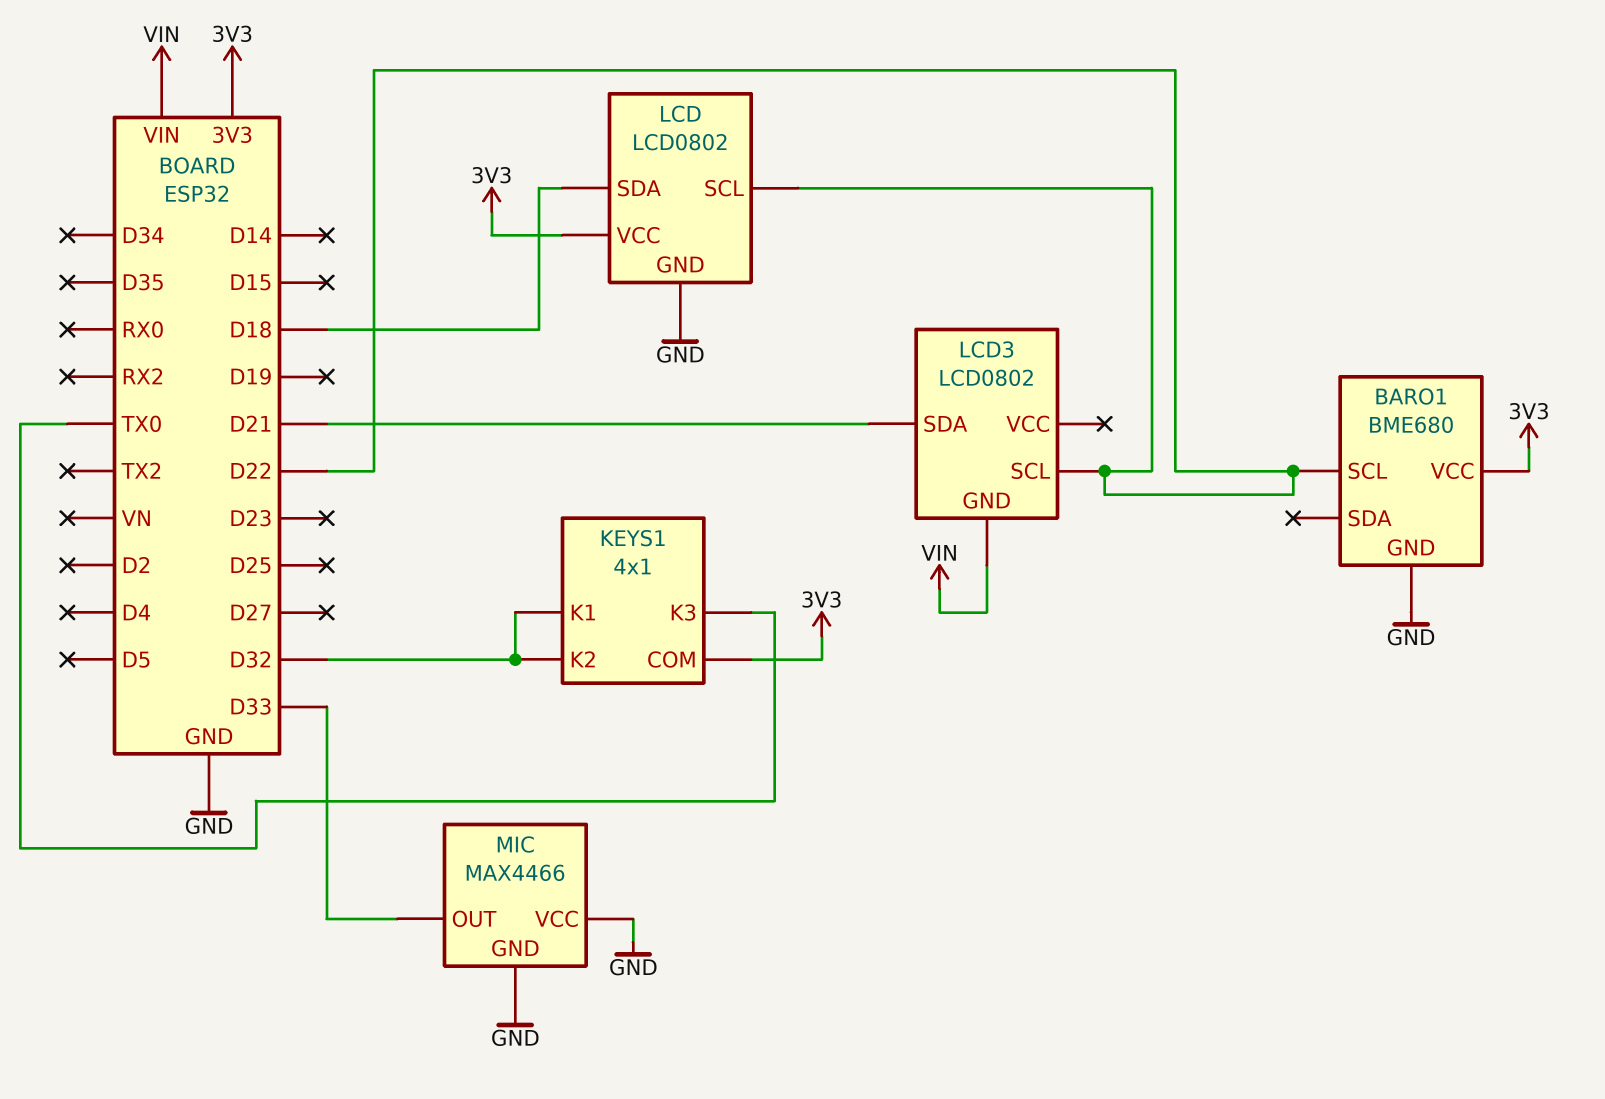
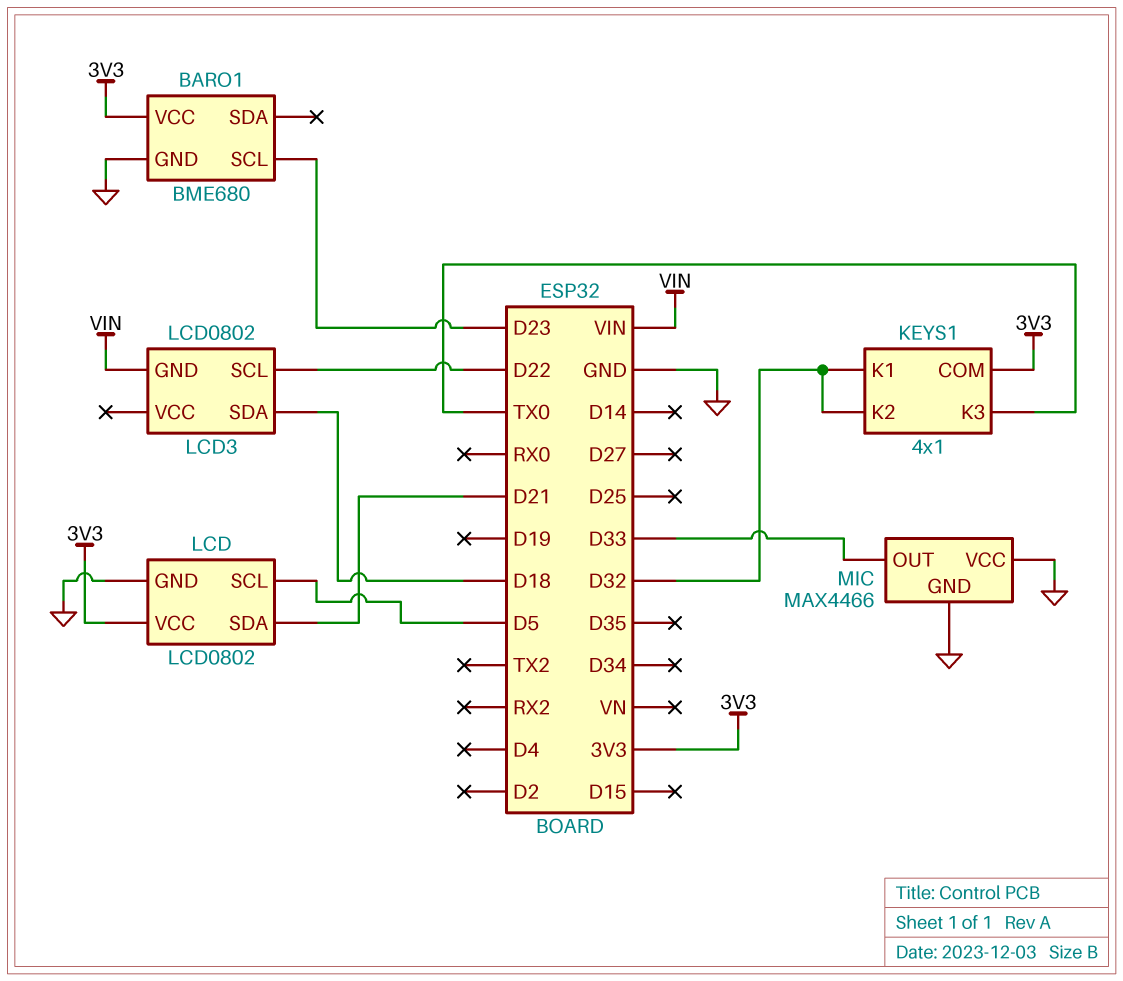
BARO1 pin SCL: D22 -> D23
LCD pin SCL: D22 -> D5
LCD pin SDA: D18 -> D21
LCD3 pin SDA: D21 -> D18

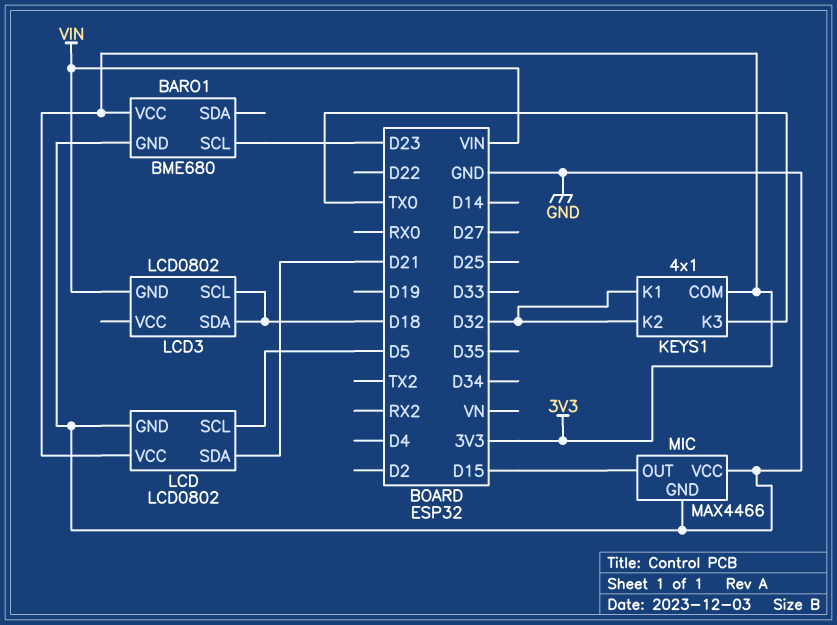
LCD3 pin SCL: D22 -> D18
MIC pin OUT: D33 -> D15

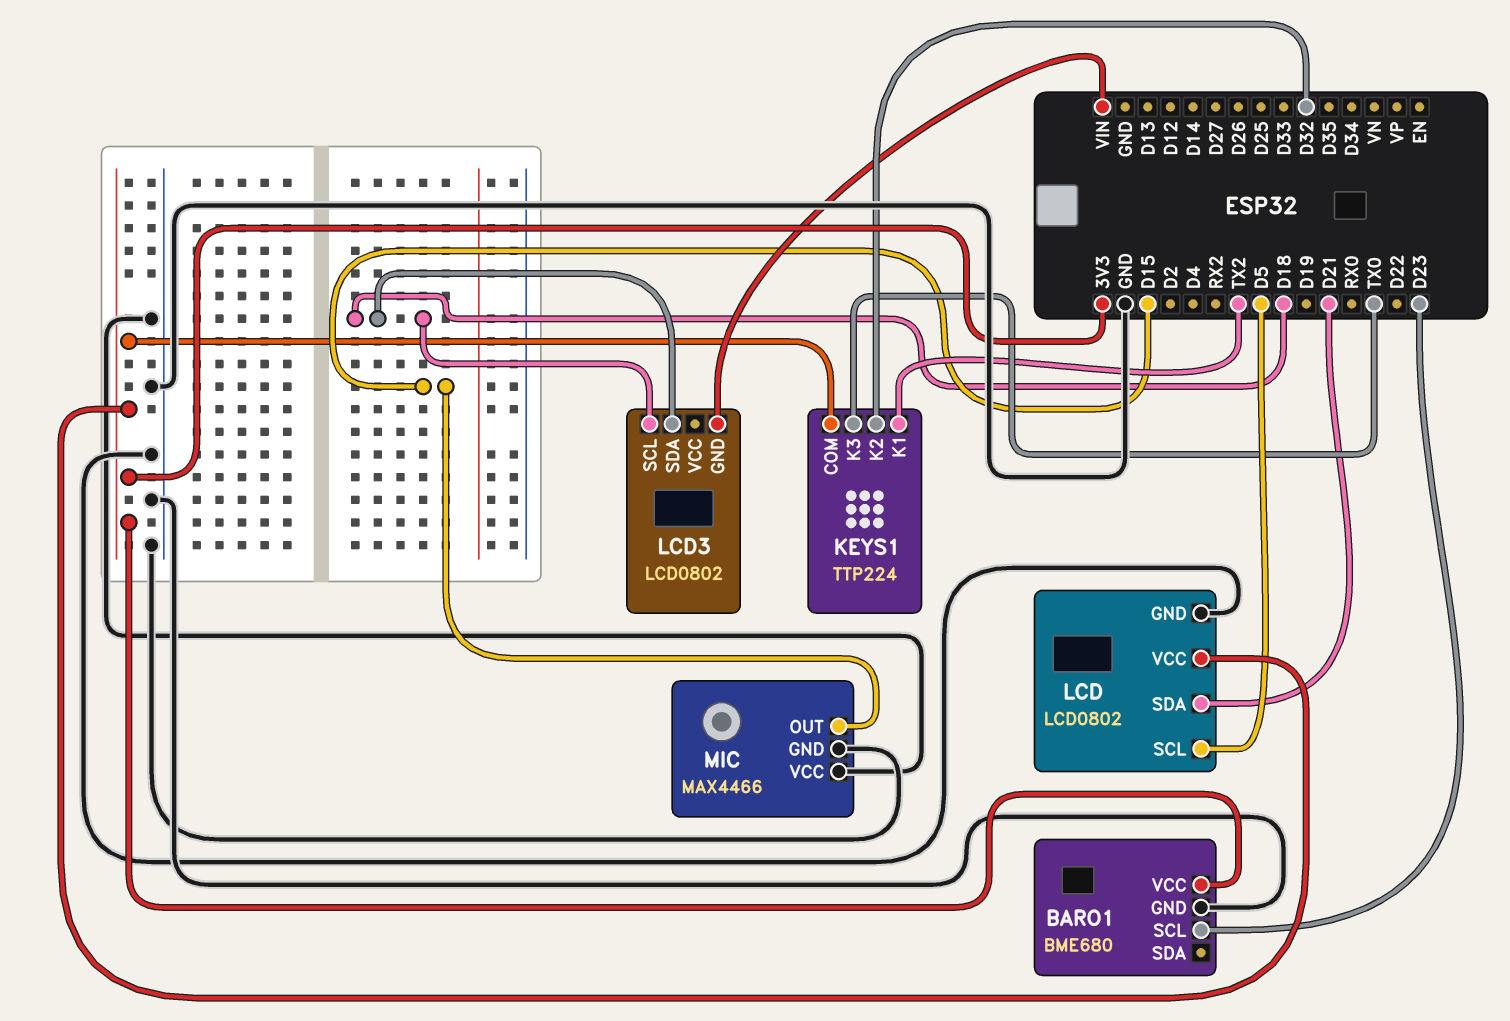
KEYS1: 4x1 -> TTP224
KEYS1 pin K1: D32 -> TX2

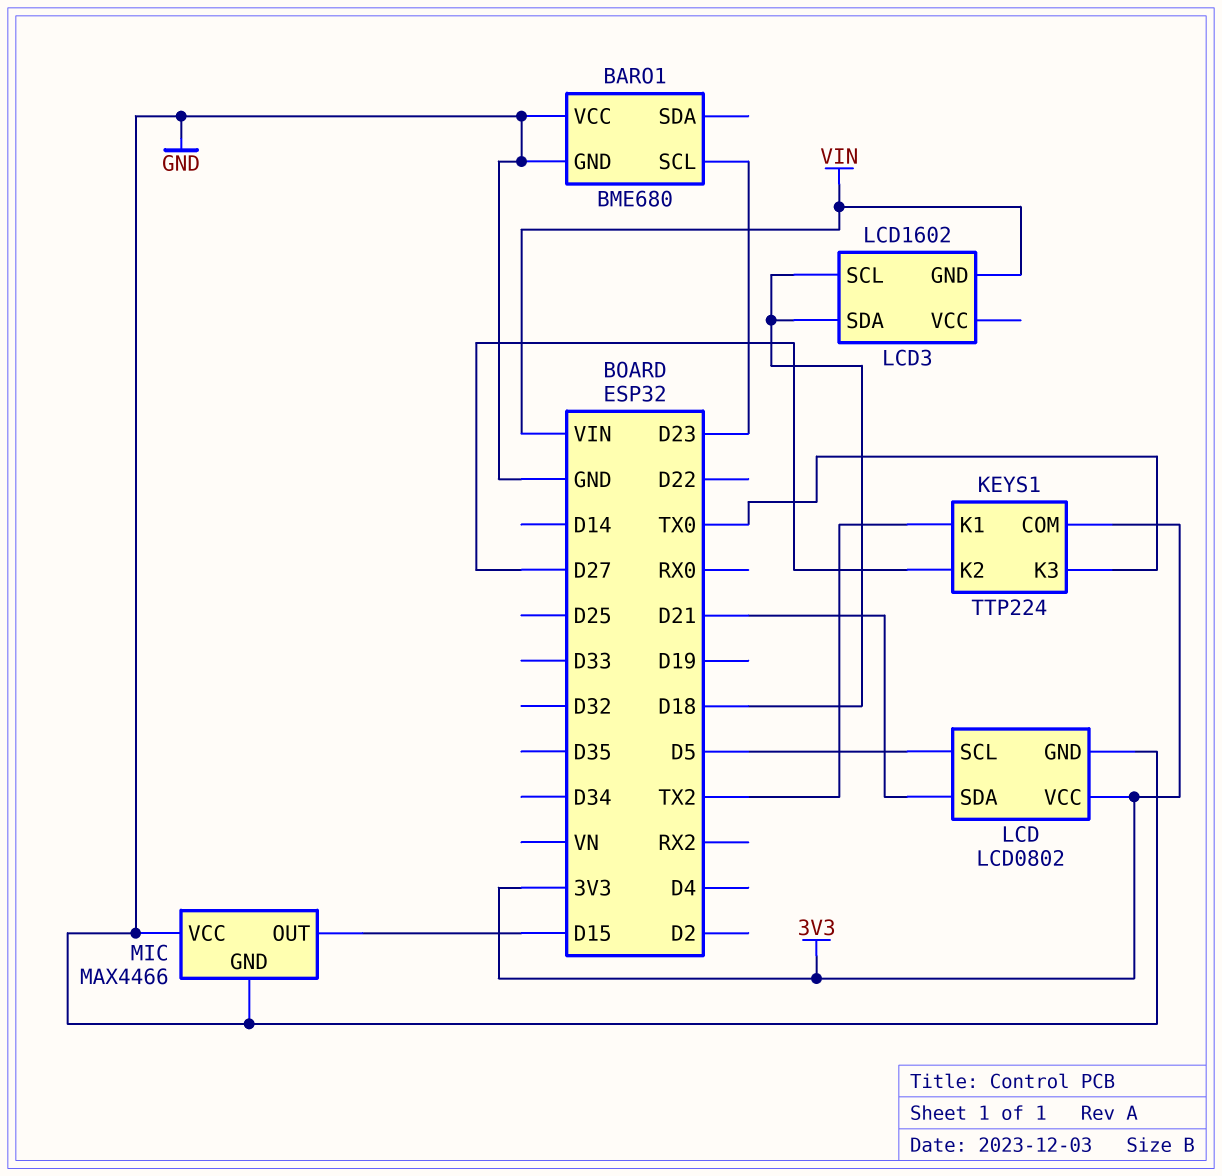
BARO1 pin VCC: 3V3 -> GND
KEYS1 pin K2: D32 -> D27
LCD3: LCD0802 -> LCD1602

